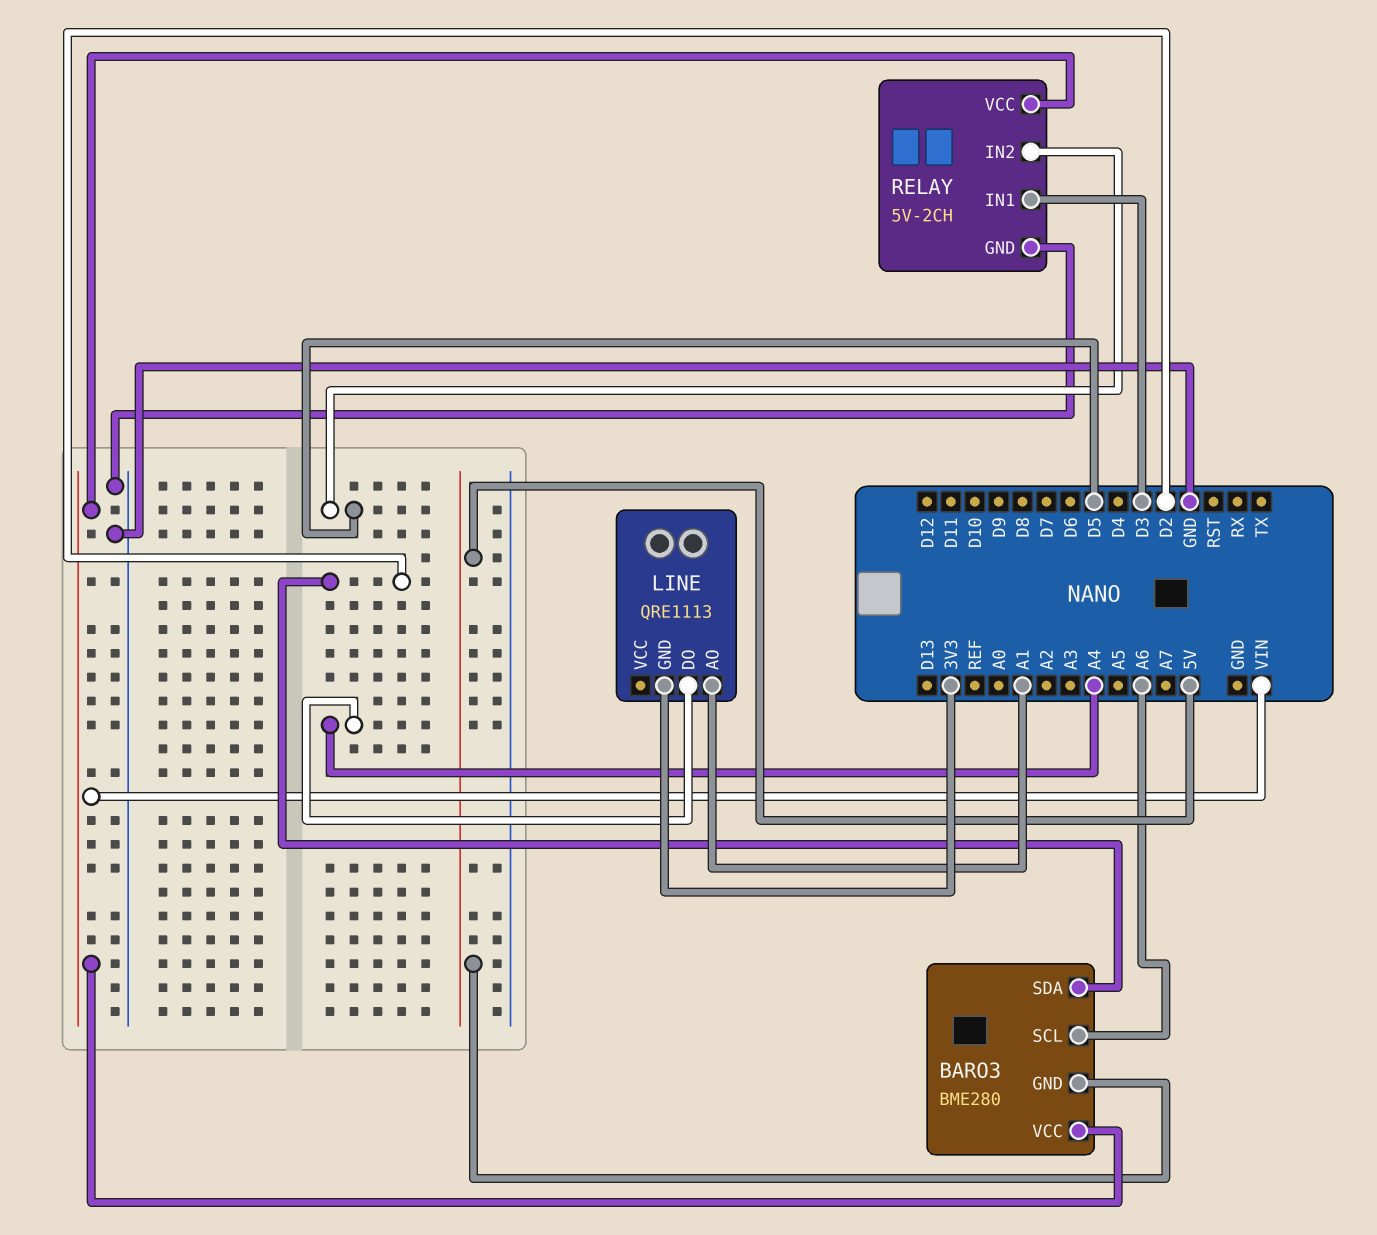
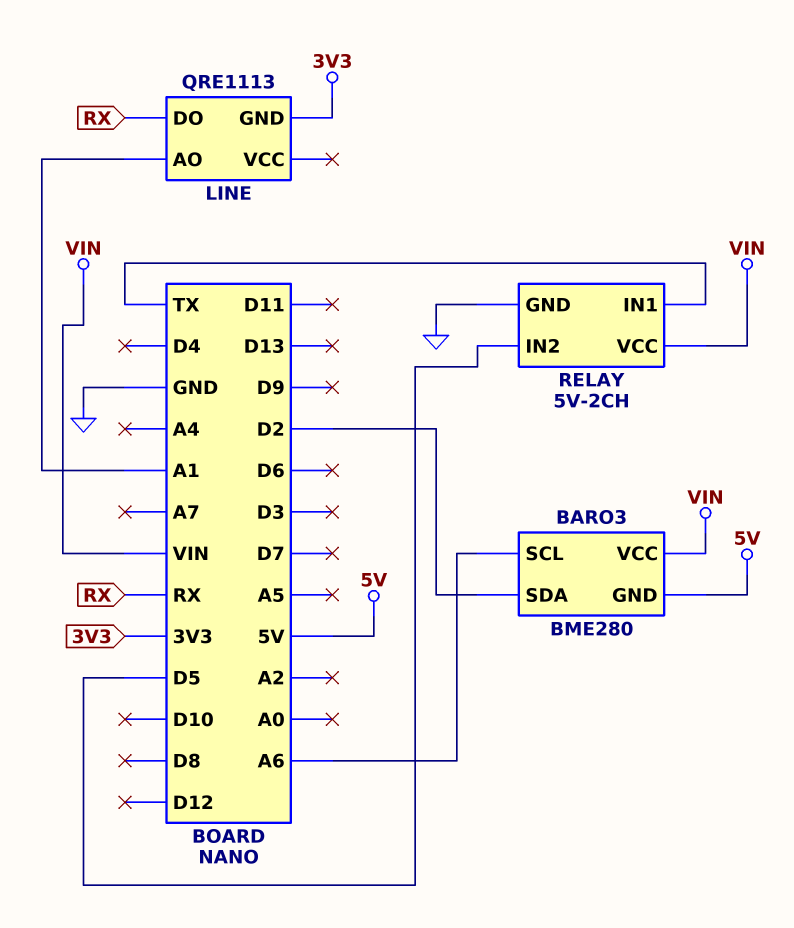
LINE pin DO: A4 -> RX
RELAY pin IN1: D3 -> TX

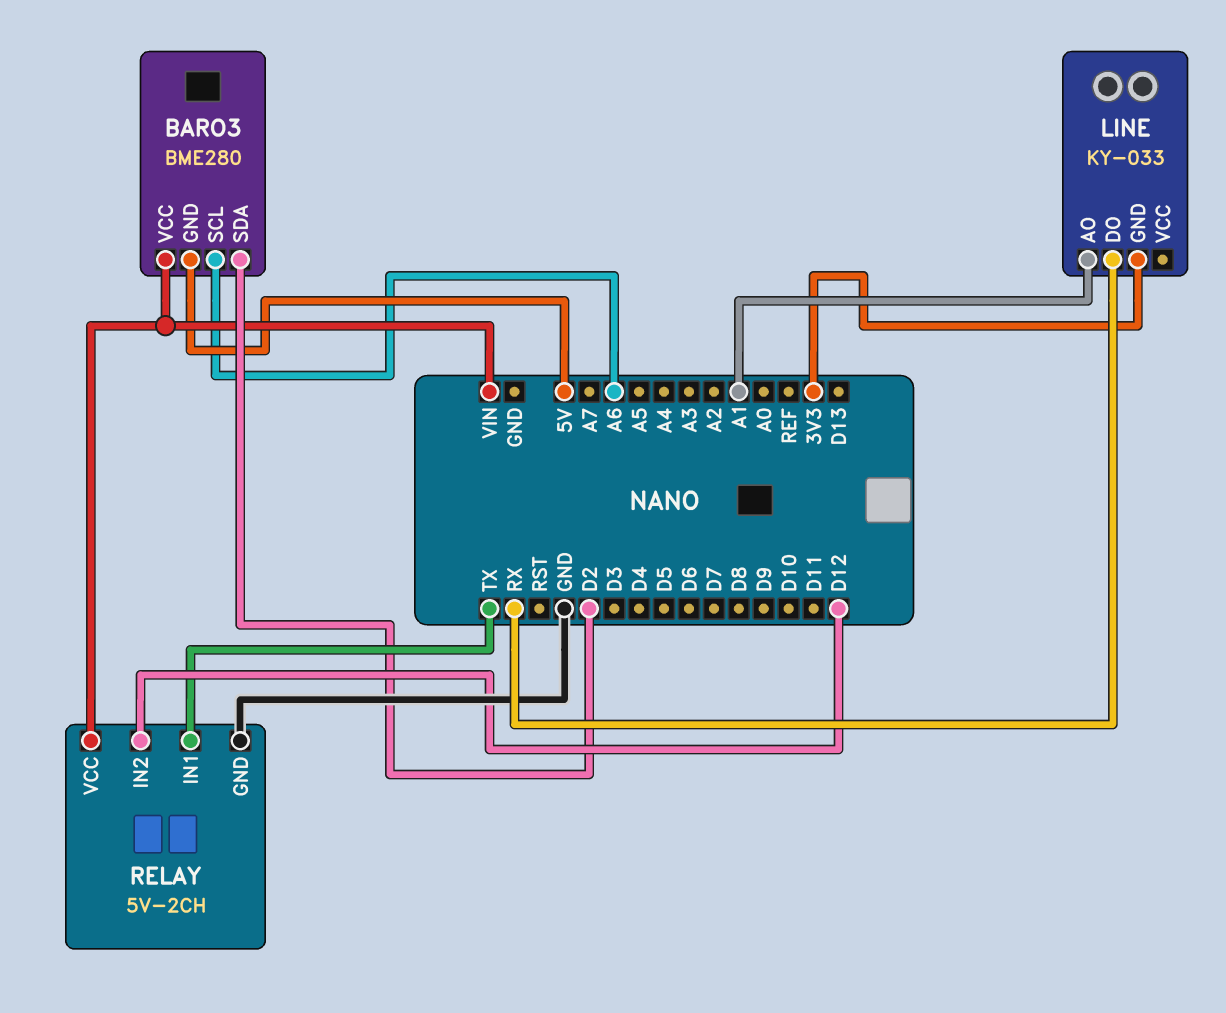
LINE: QRE1113 -> KY-033
RELAY pin IN2: D5 -> D12

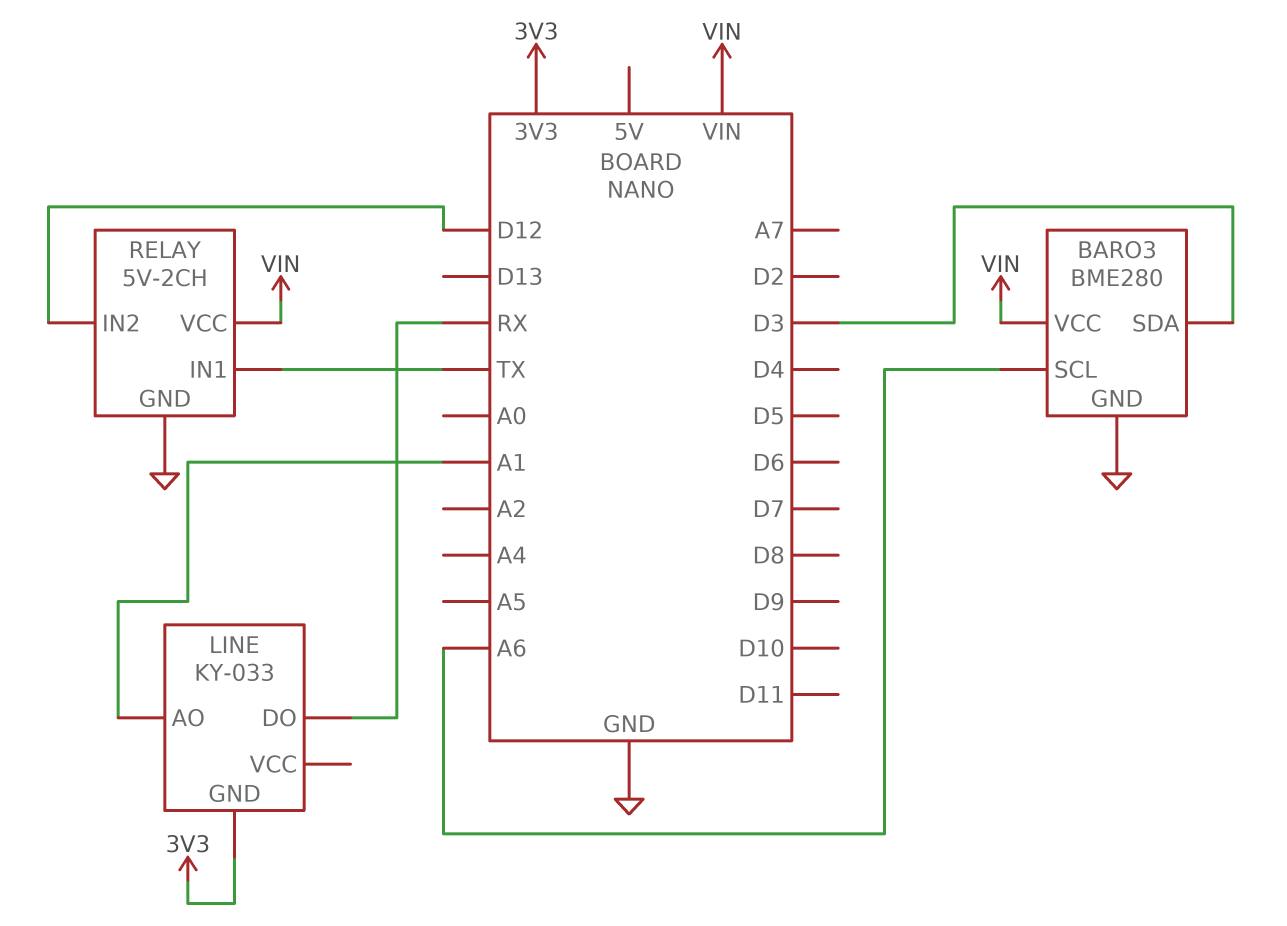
BARO3 pin GND: 5V -> GND
BARO3 pin SDA: D2 -> D3

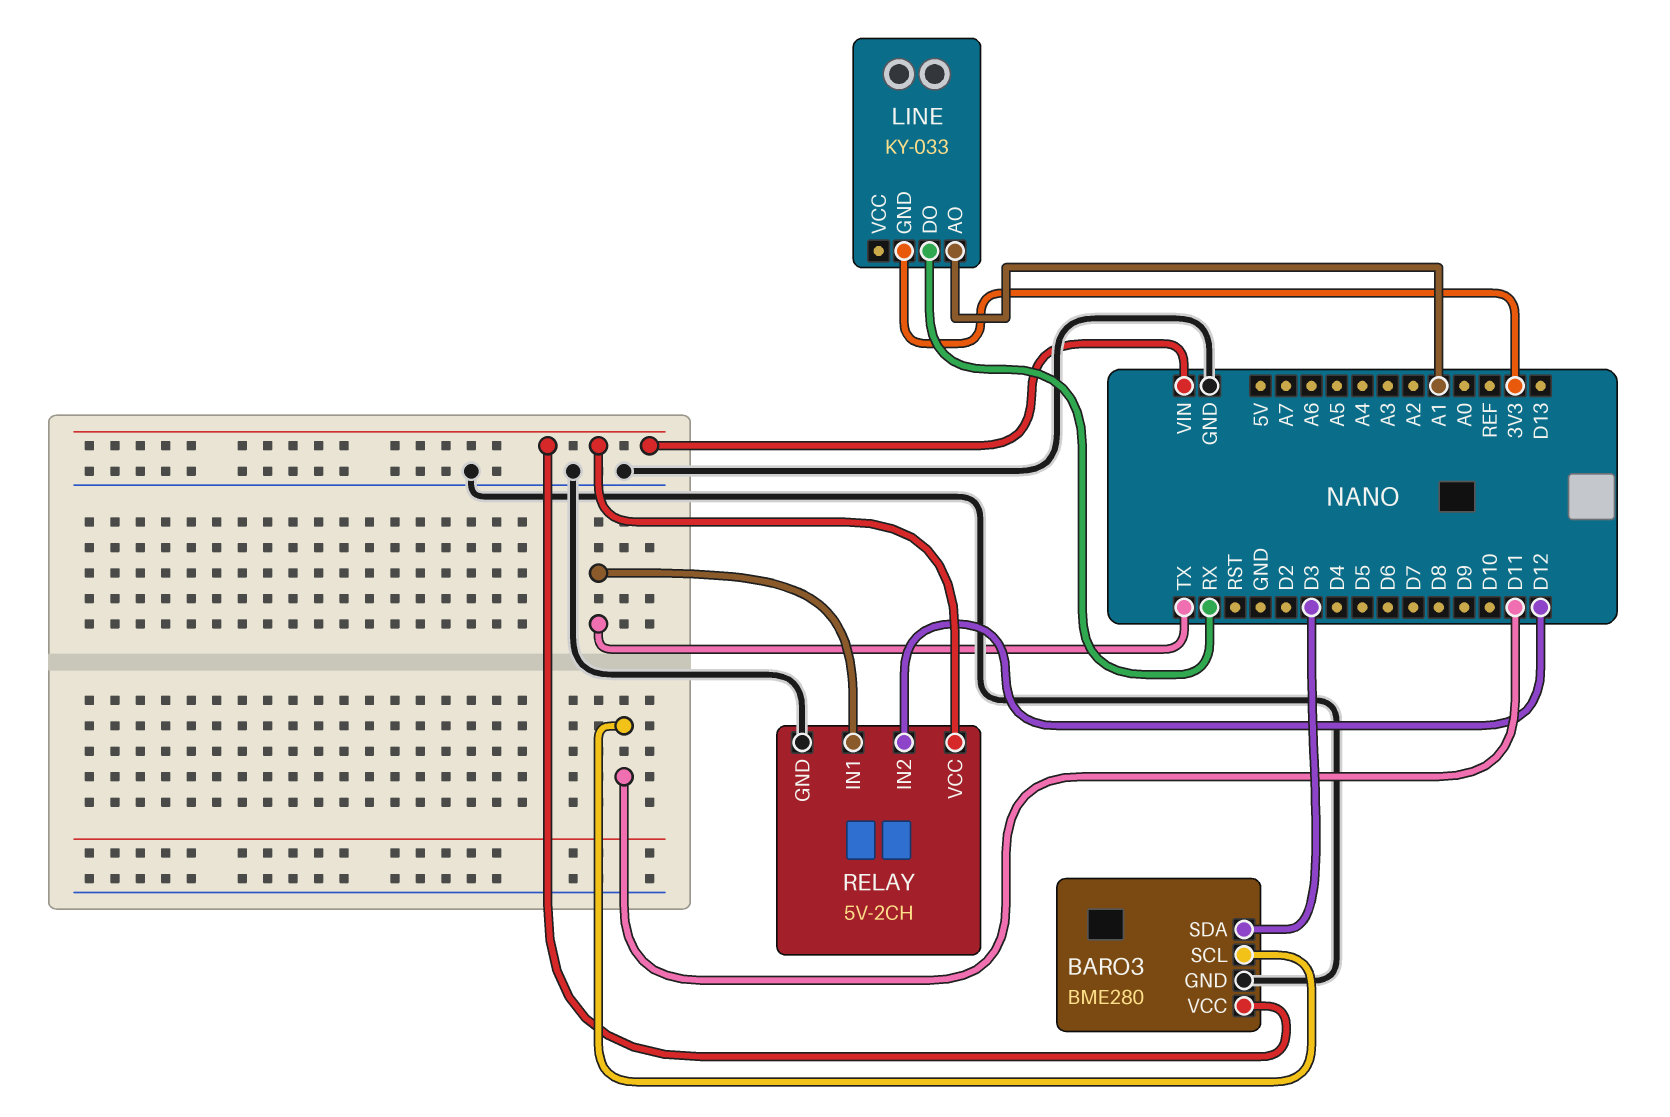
BARO3 pin SCL: A6 -> D11

